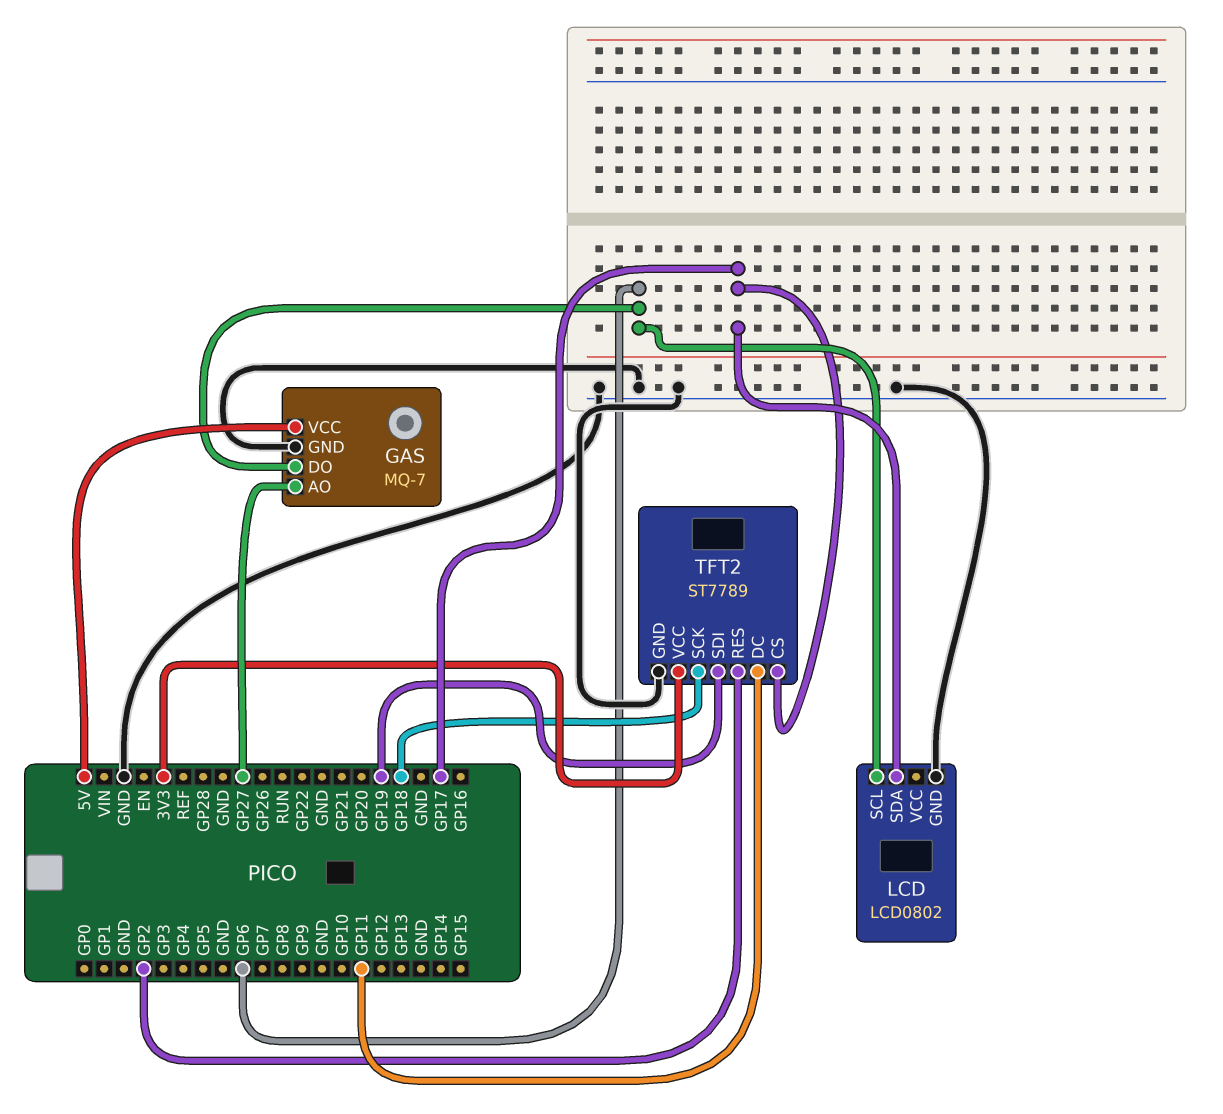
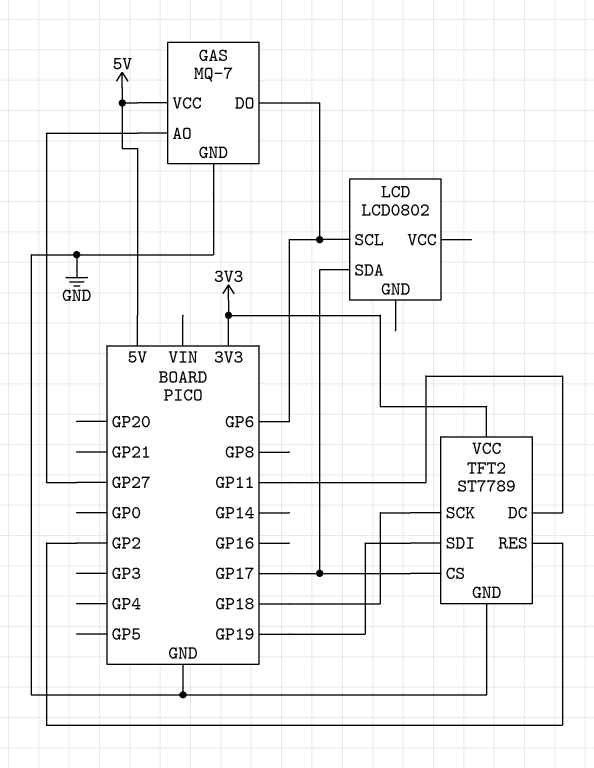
LCD pin GND: GND -> none

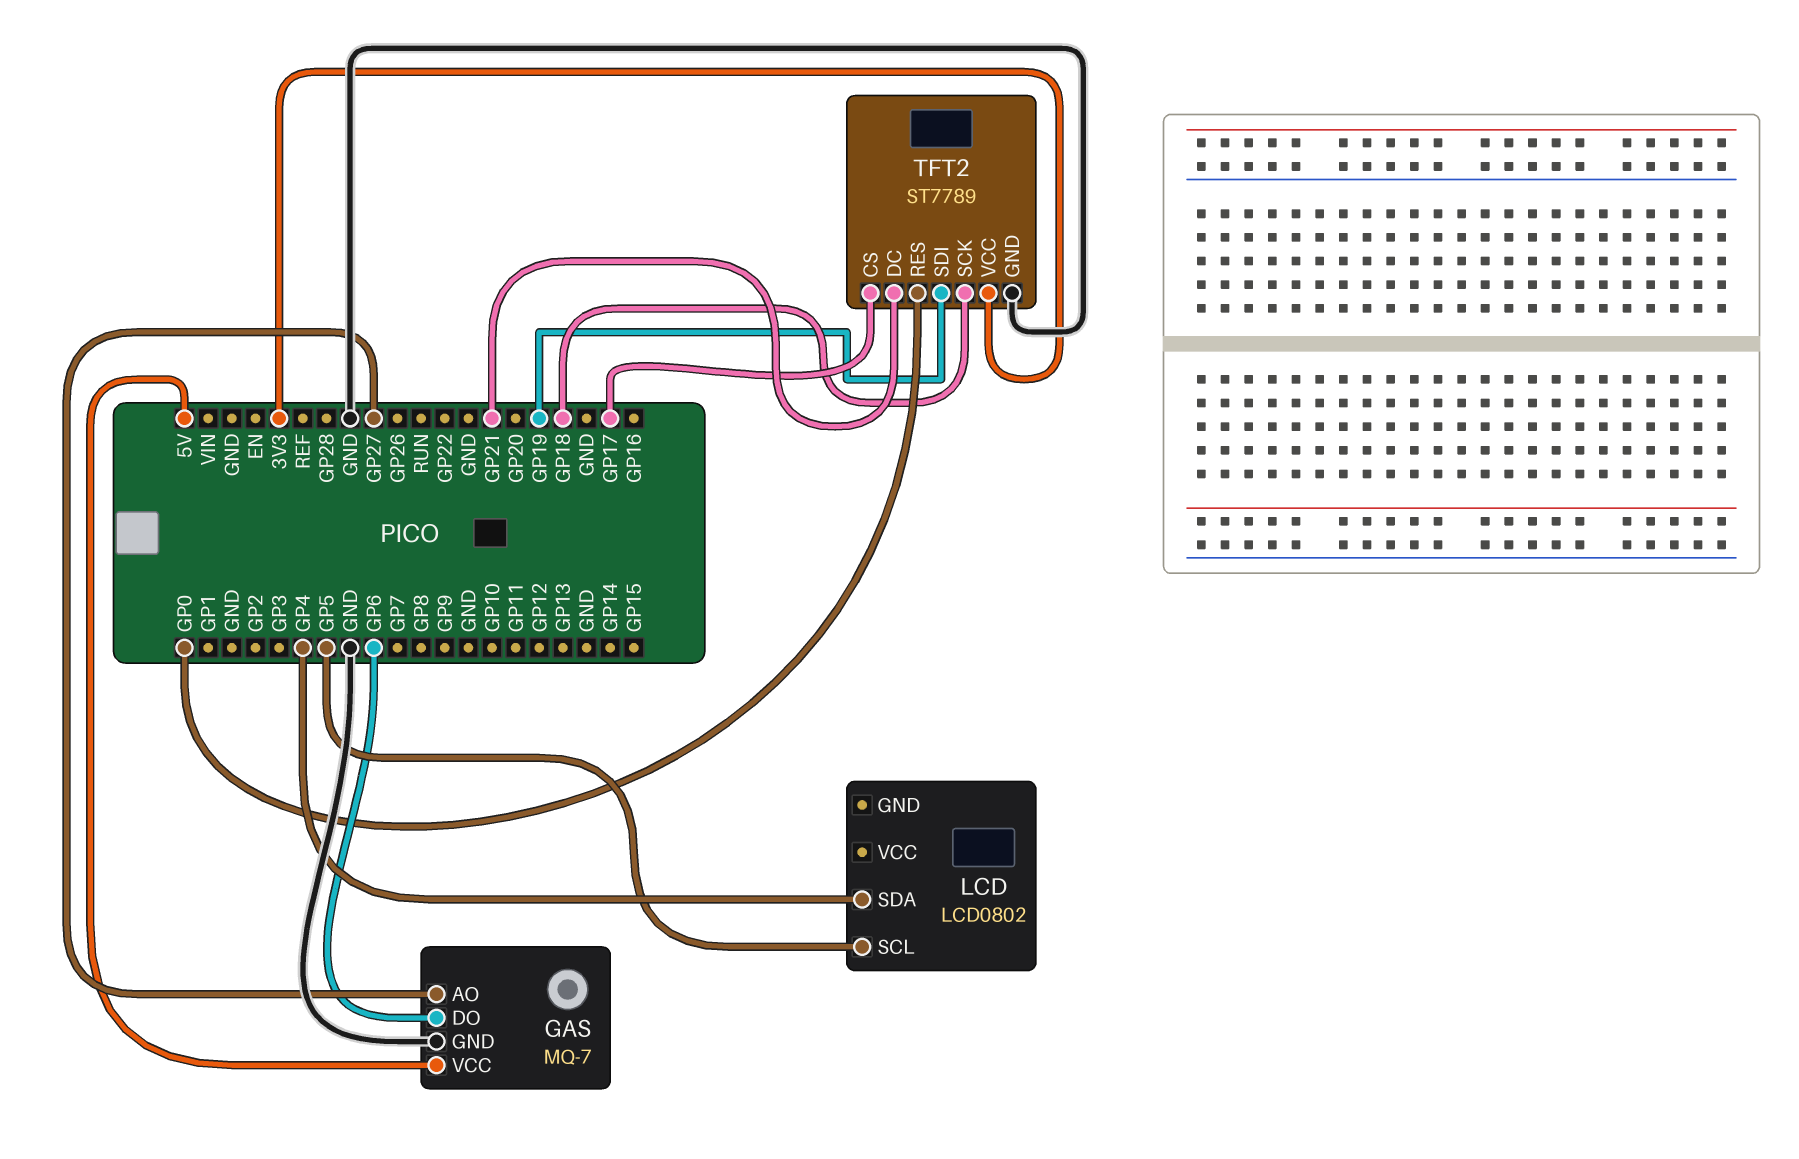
LCD pin SCL: GP6 -> GP5
LCD pin SDA: GP17 -> GP4
TFT2 pin DC: GP11 -> GP21
TFT2 pin RES: GP2 -> GP0

